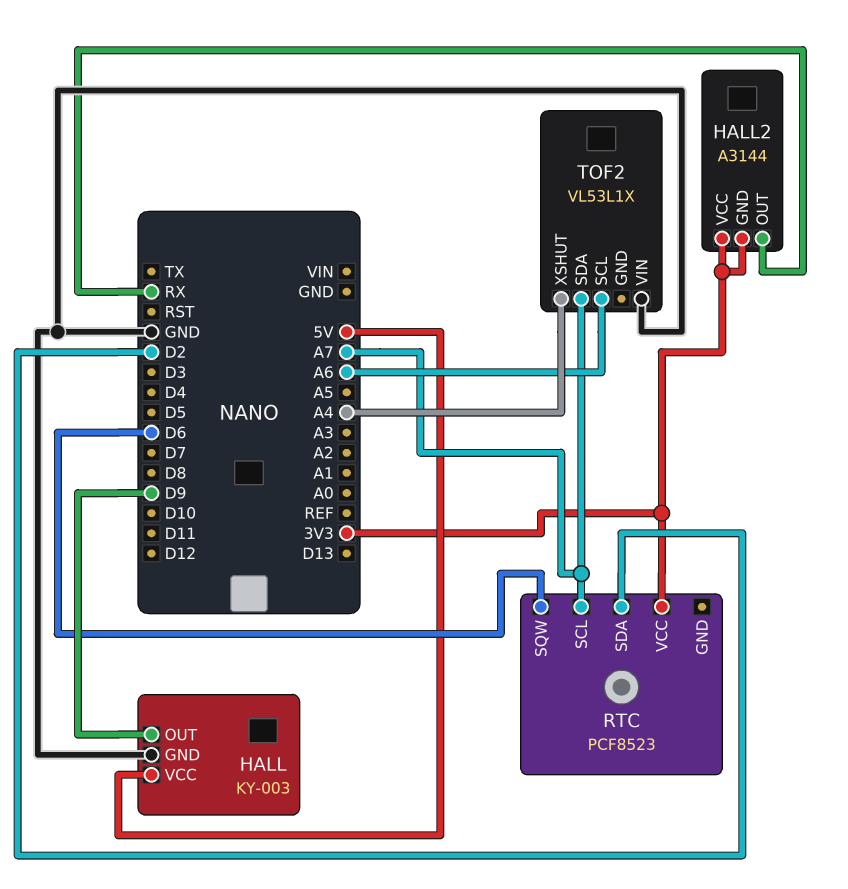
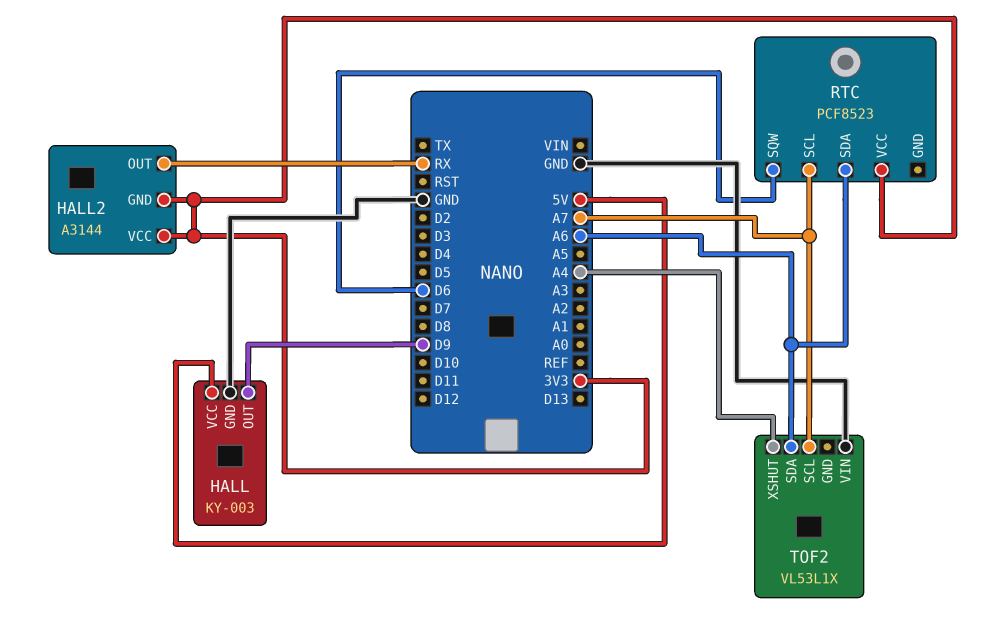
RTC pin SDA: D2 -> A6
TOF2 pin SCL: A6 -> A7
TOF2 pin SDA: A7 -> A6

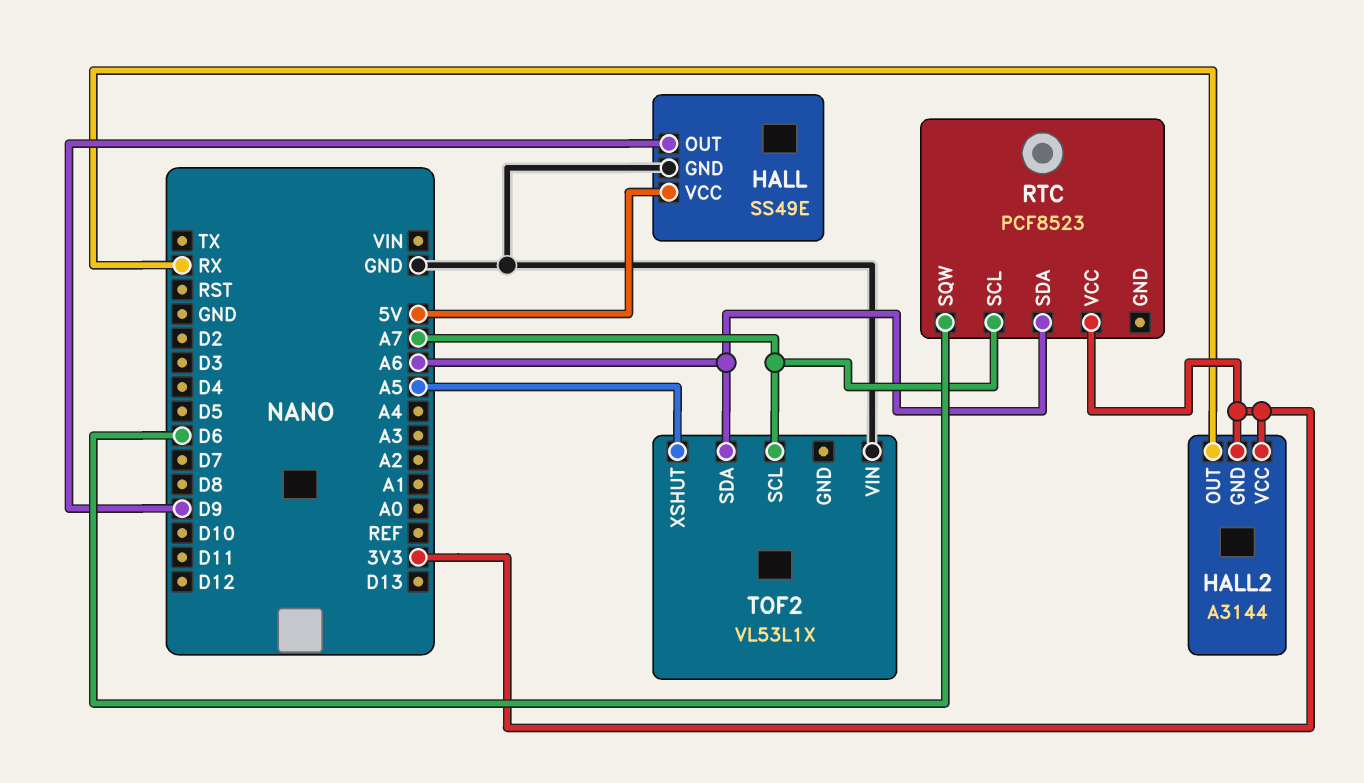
HALL: KY-003 -> SS49E
TOF2 pin XSHUT: A4 -> A5

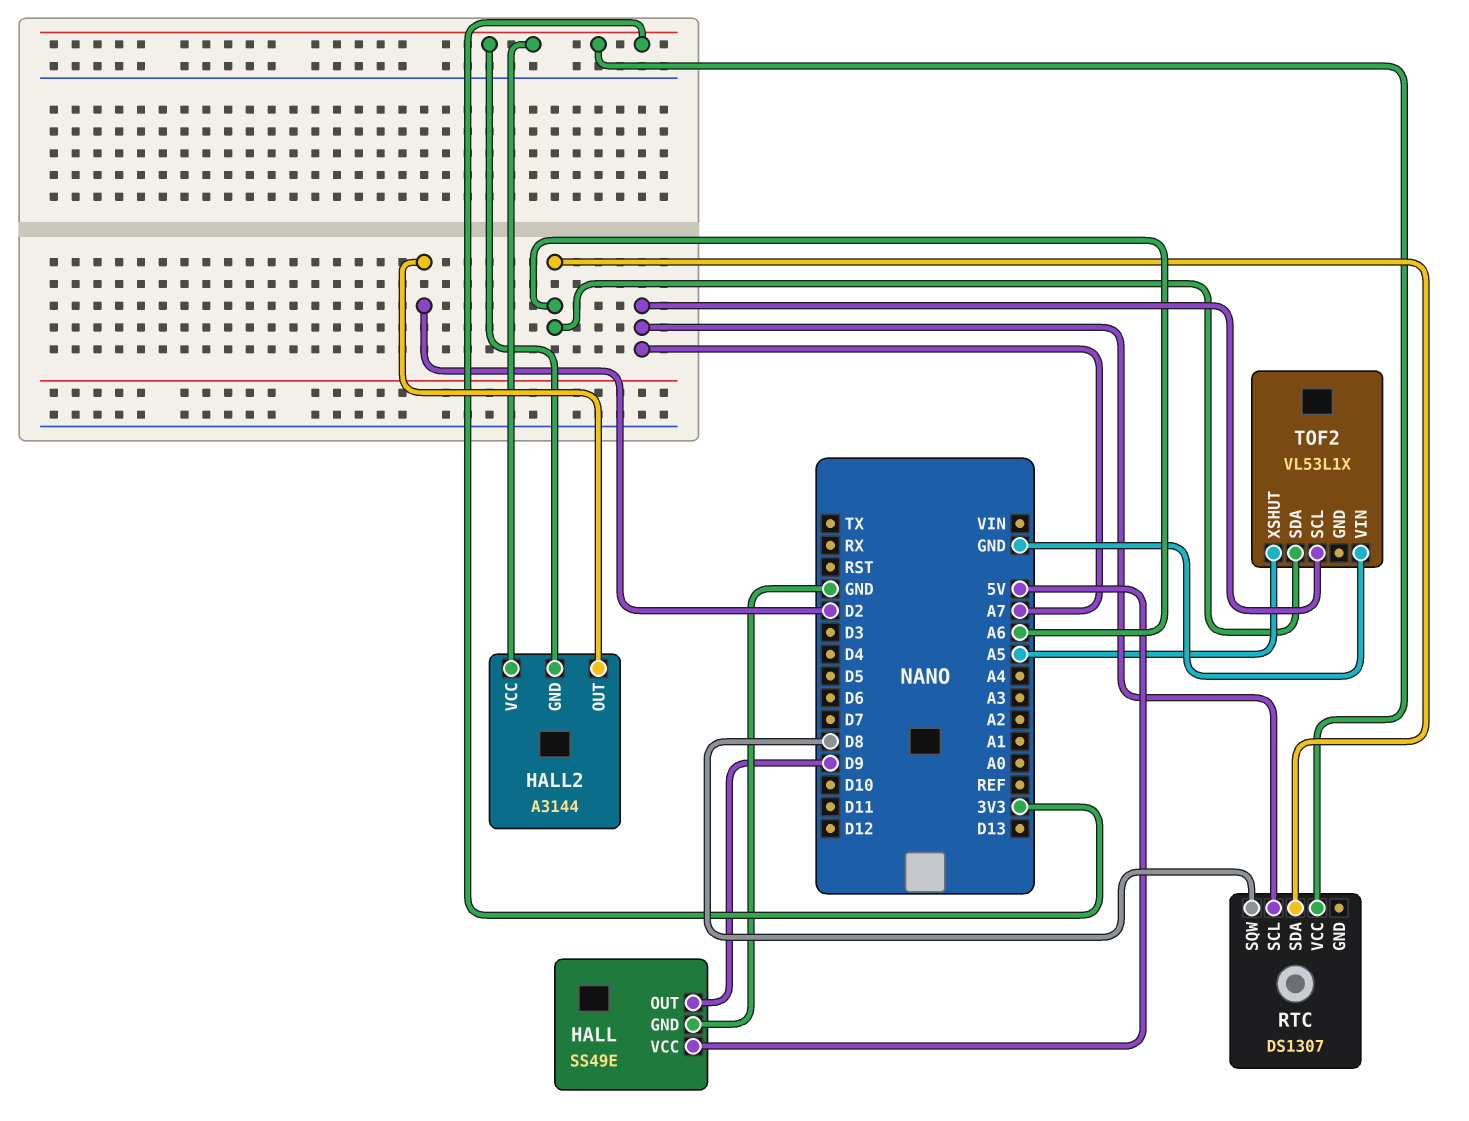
HALL2 pin OUT: RX -> D2
RTC: PCF8523 -> DS1307
RTC pin SQW: D6 -> D8

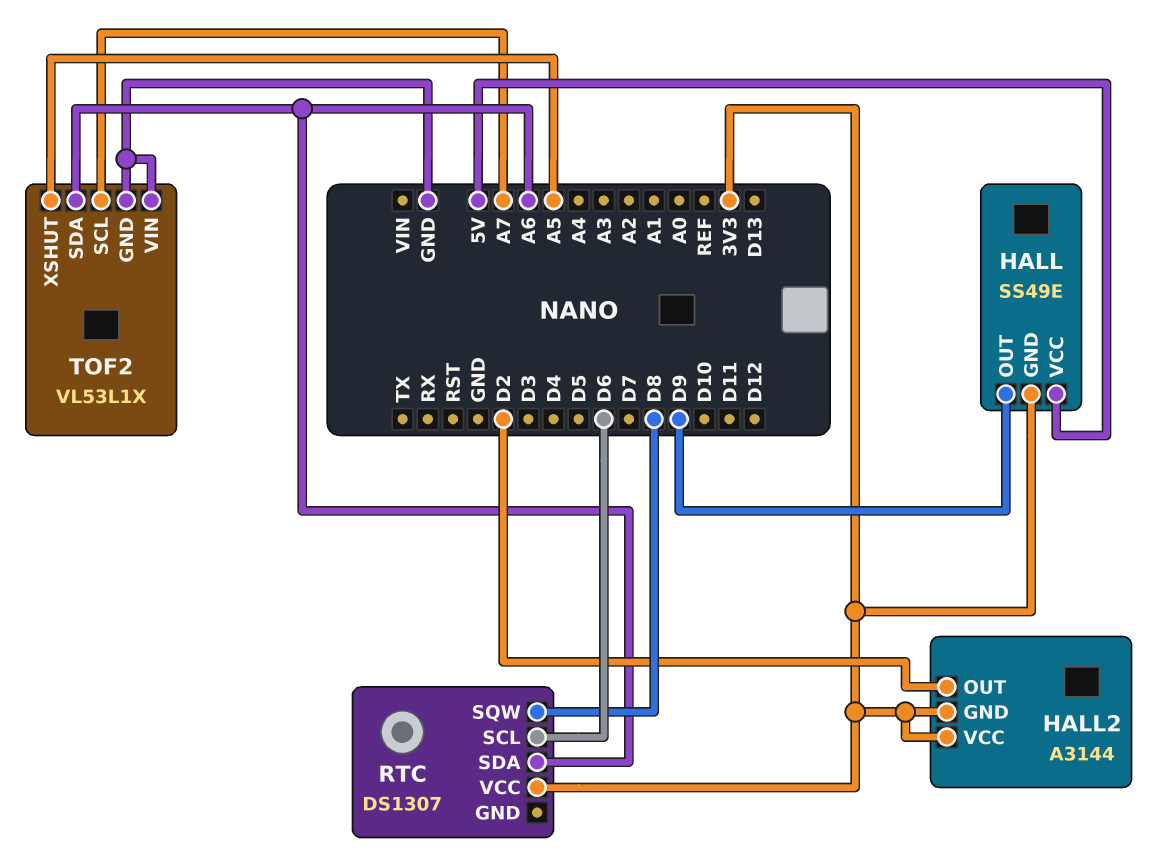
HALL pin GND: GND -> 3V3
RTC pin SCL: A7 -> D6
TOF2 pin GND: none -> GND

